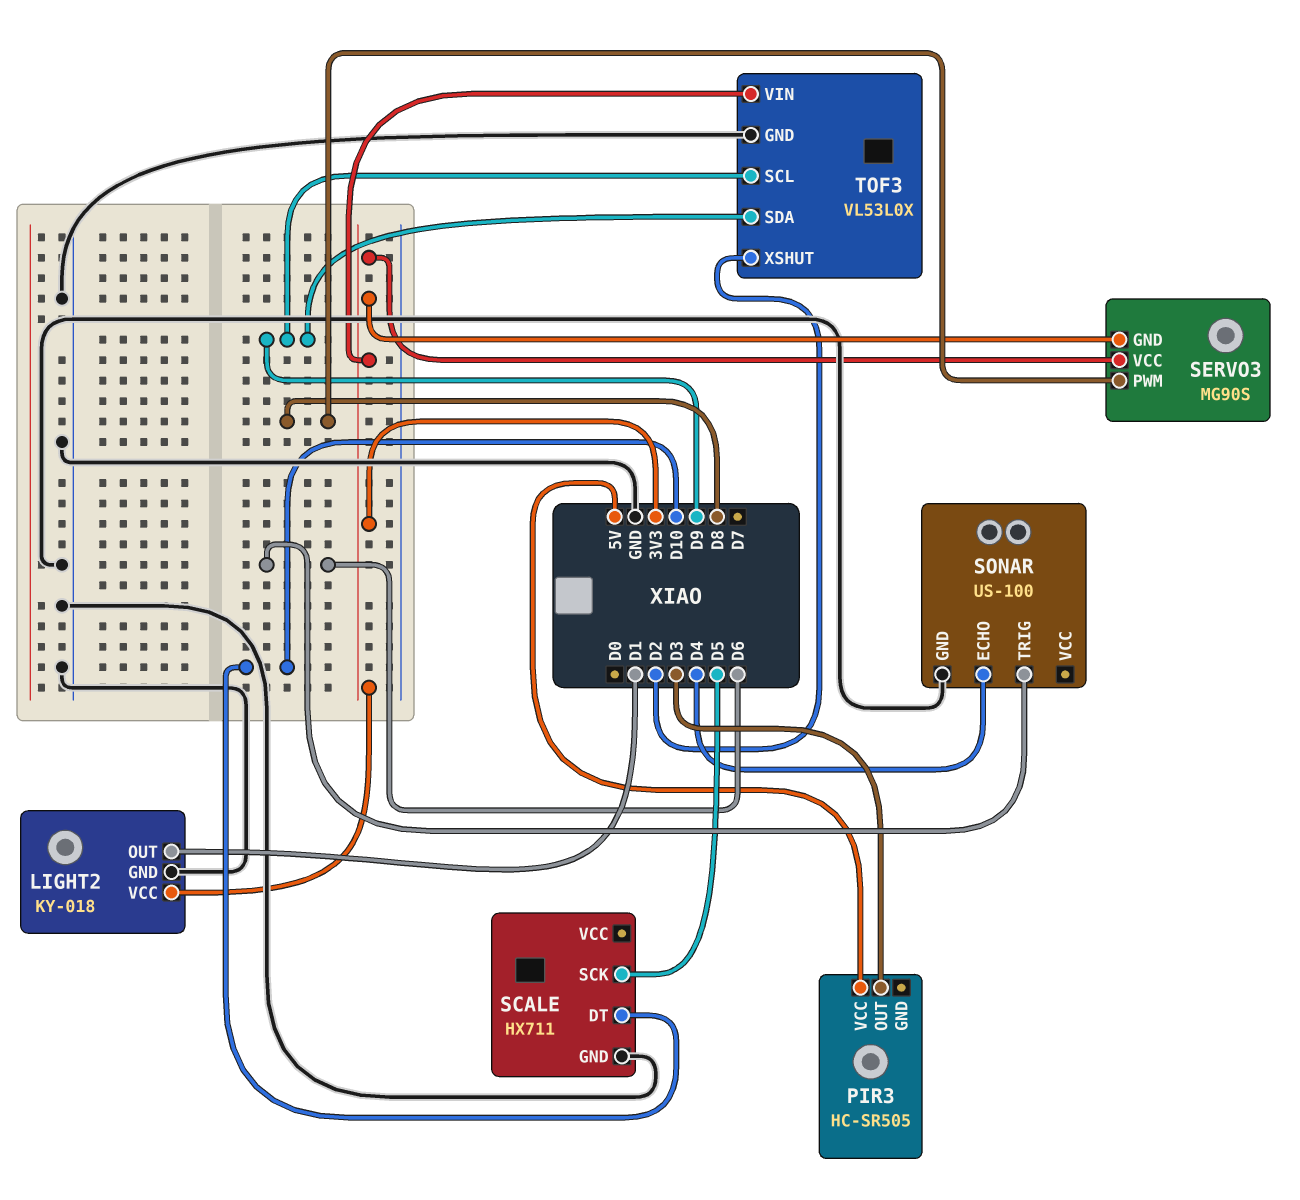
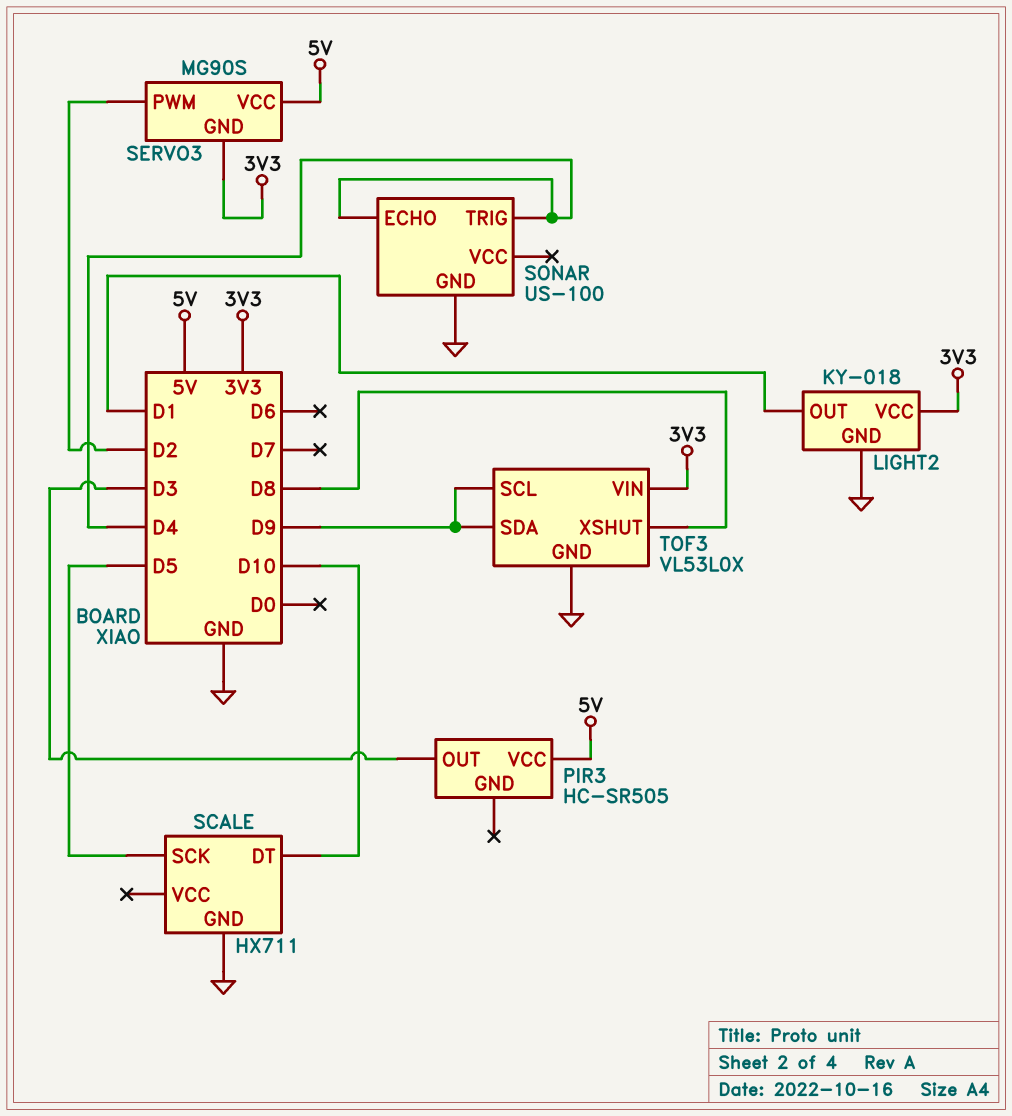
SERVO3 pin PWM: D8 -> D2
SERVO3 pin VCC: 3V3 -> 5V
SONAR pin TRIG: D6 -> D4
TOF3 pin XSHUT: D2 -> D8

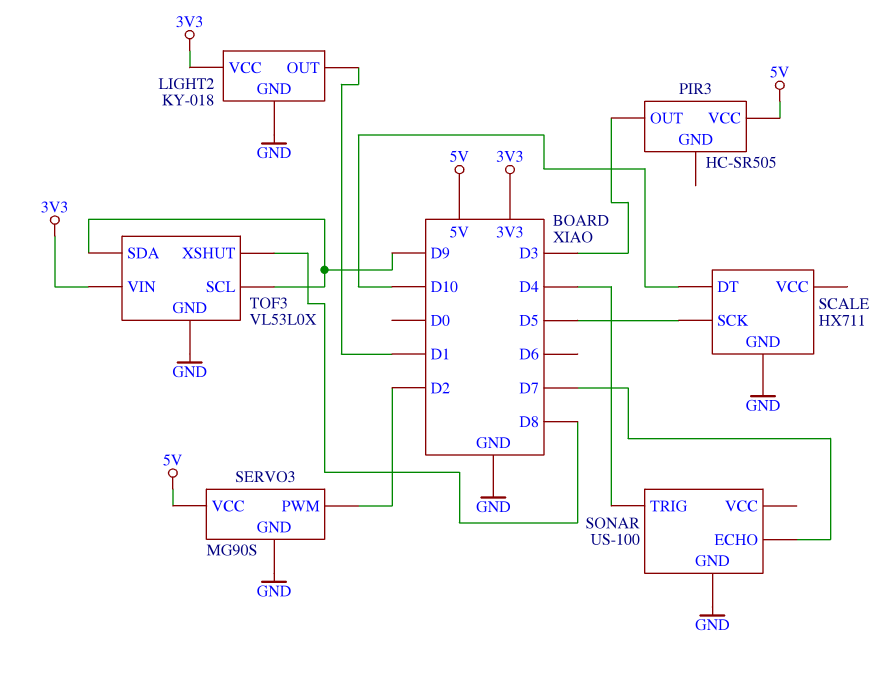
SERVO3 pin GND: 3V3 -> GND
SONAR pin ECHO: D4 -> D7

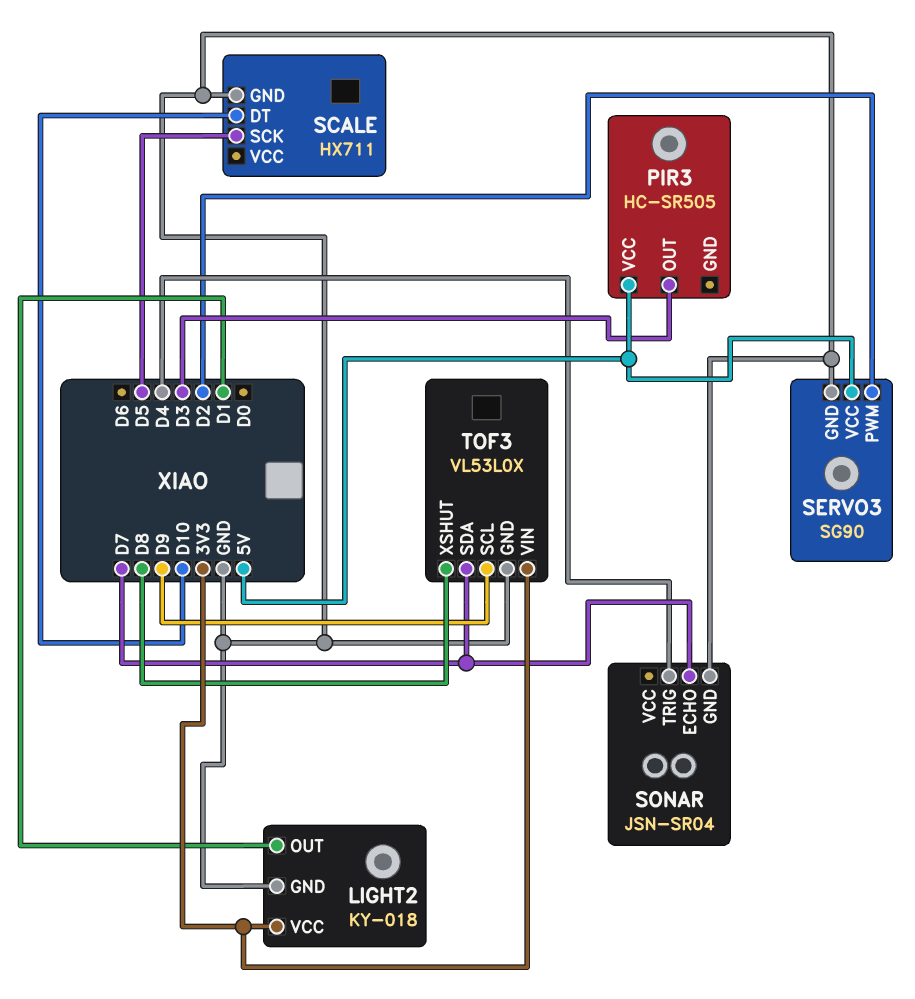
SERVO3: MG90S -> SG90
SONAR: US-100 -> JSN-SR04
TOF3 pin SDA: D9 -> D7

